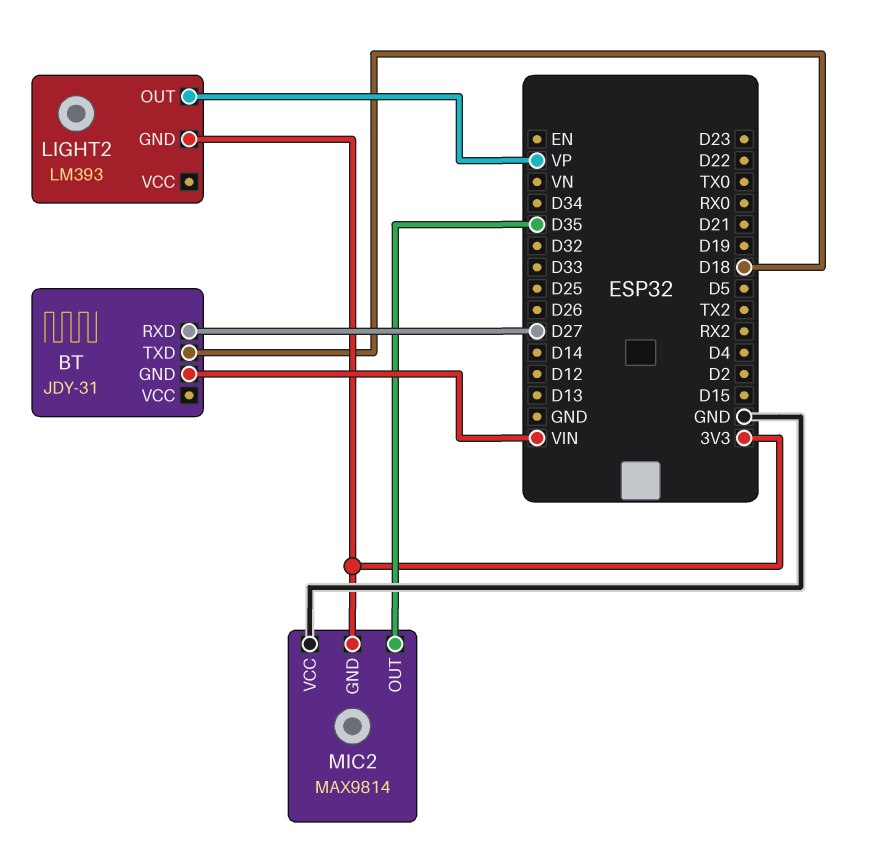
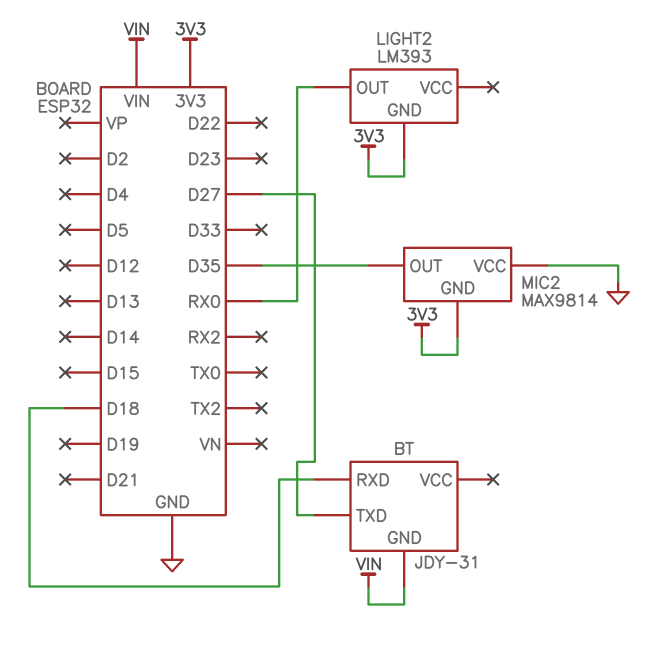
BT pin RXD: D27 -> D18
BT pin TXD: D18 -> D27
LIGHT2 pin OUT: VP -> RX0

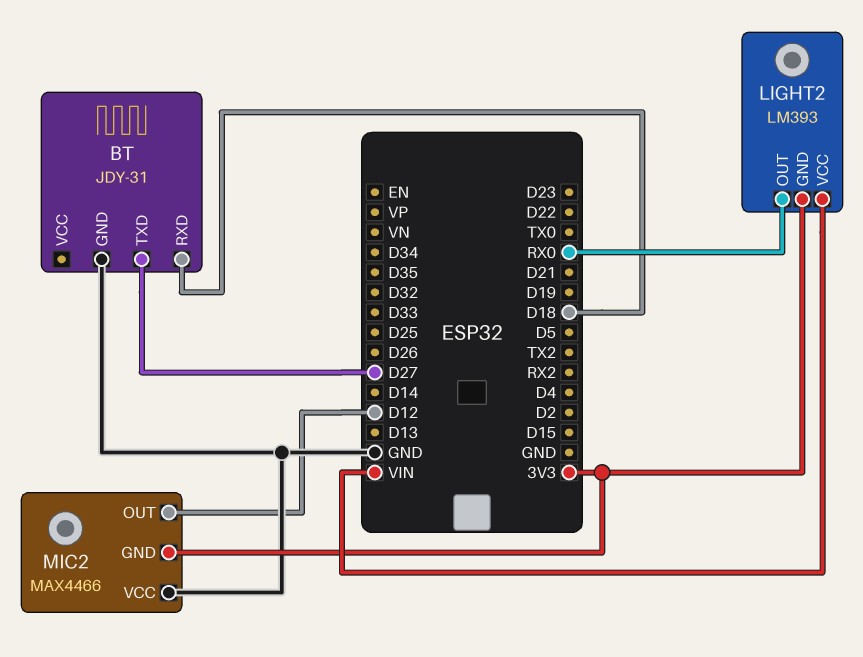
BT pin GND: VIN -> GND
LIGHT2 pin VCC: none -> VIN
MIC2: MAX9814 -> MAX4466
MIC2 pin OUT: D35 -> D12

